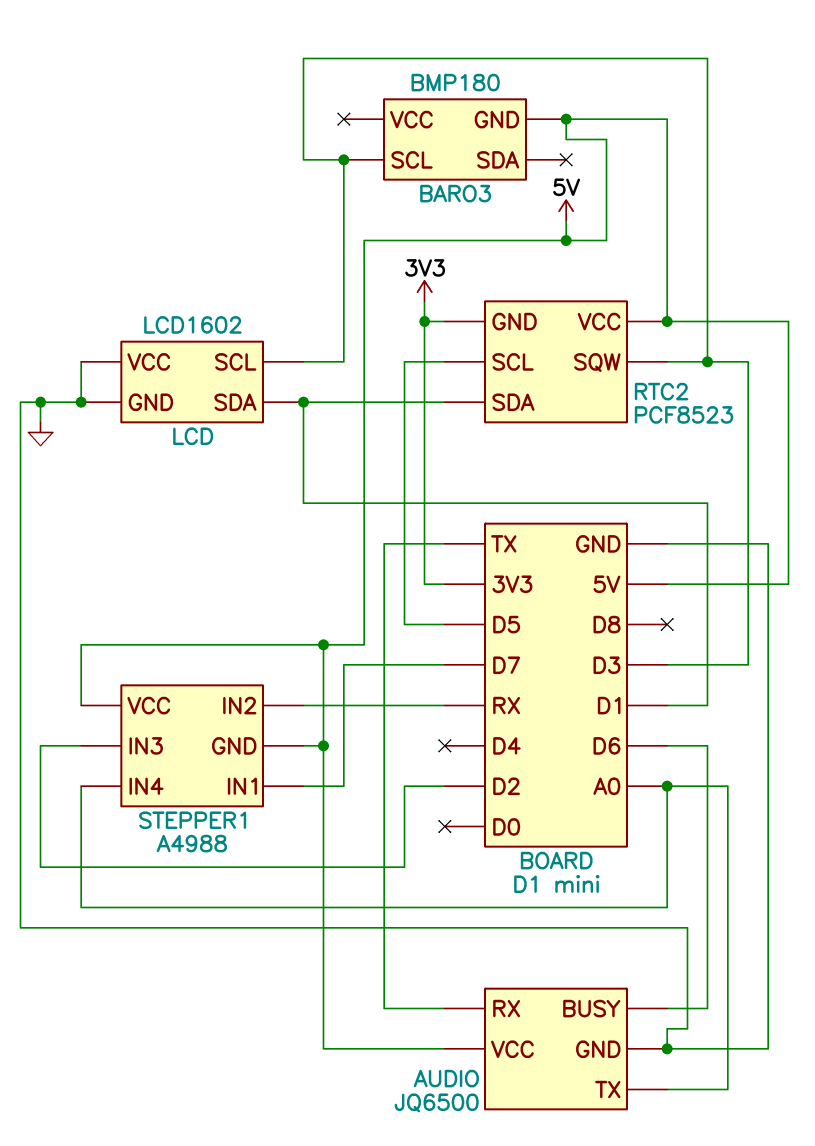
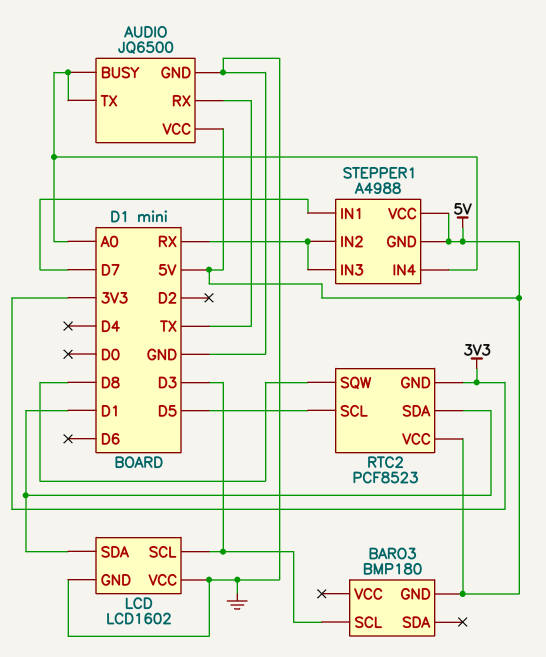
AUDIO pin BUSY: D6 -> A0
RTC2 pin SQW: D3 -> D8
STEPPER1 pin IN3: D2 -> RX

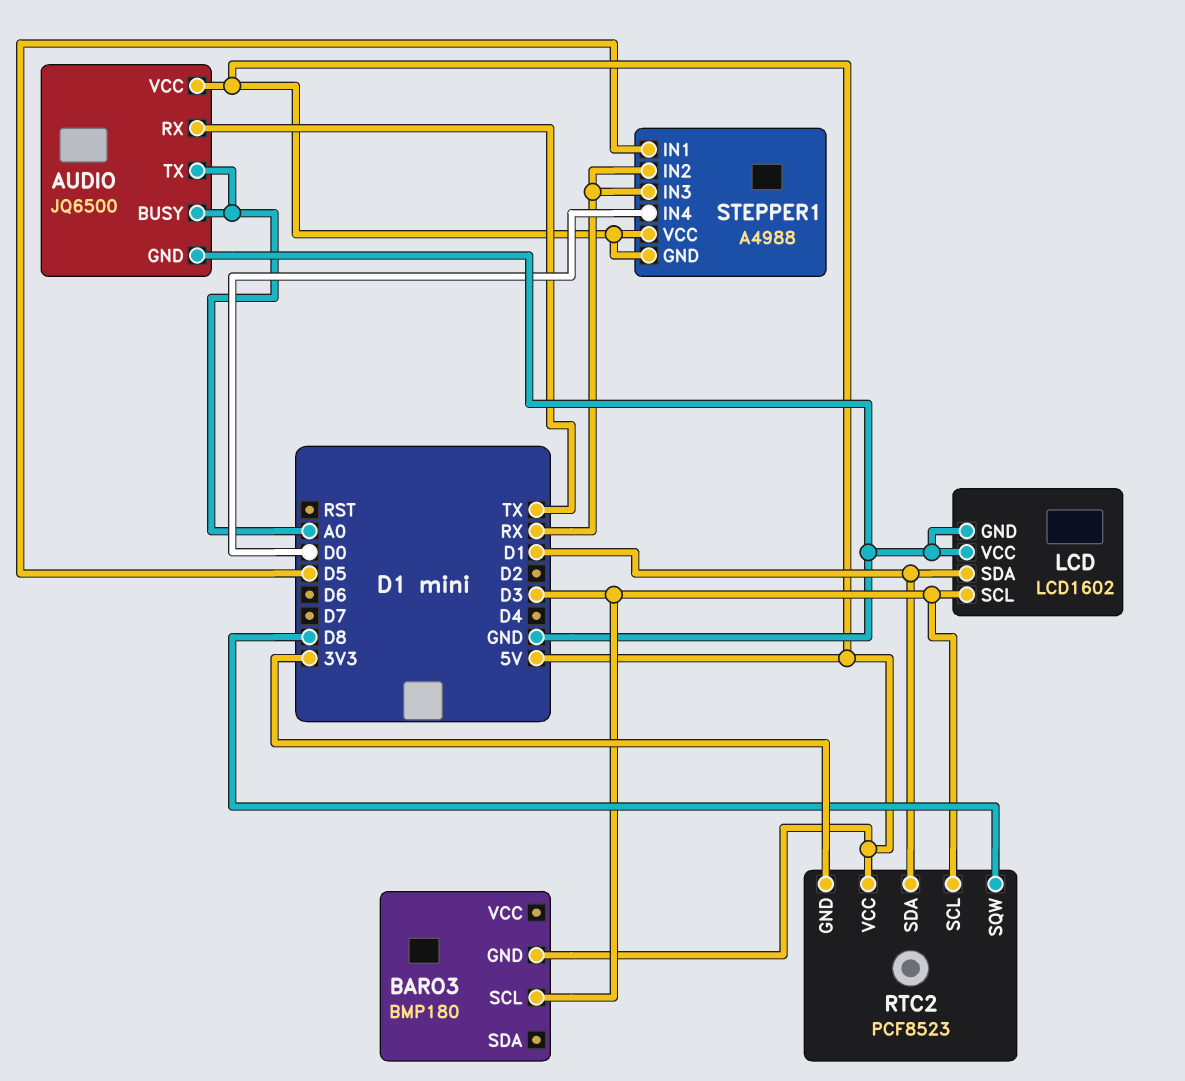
RTC2 pin SCL: D5 -> D3
STEPPER1 pin IN1: D7 -> D5
STEPPER1 pin IN4: A0 -> D0

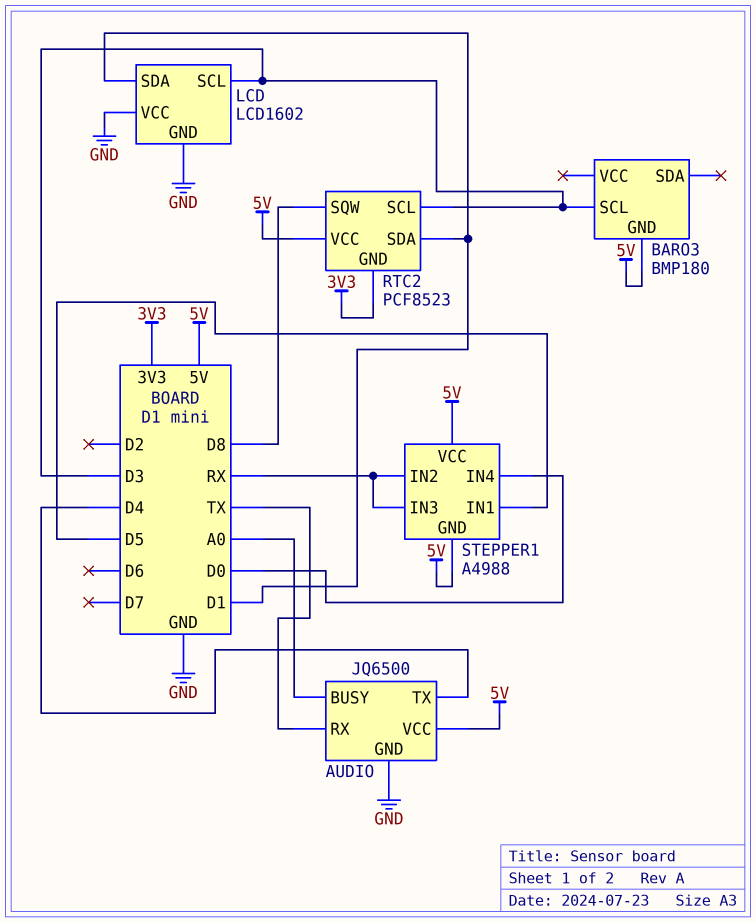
AUDIO pin TX: A0 -> D4

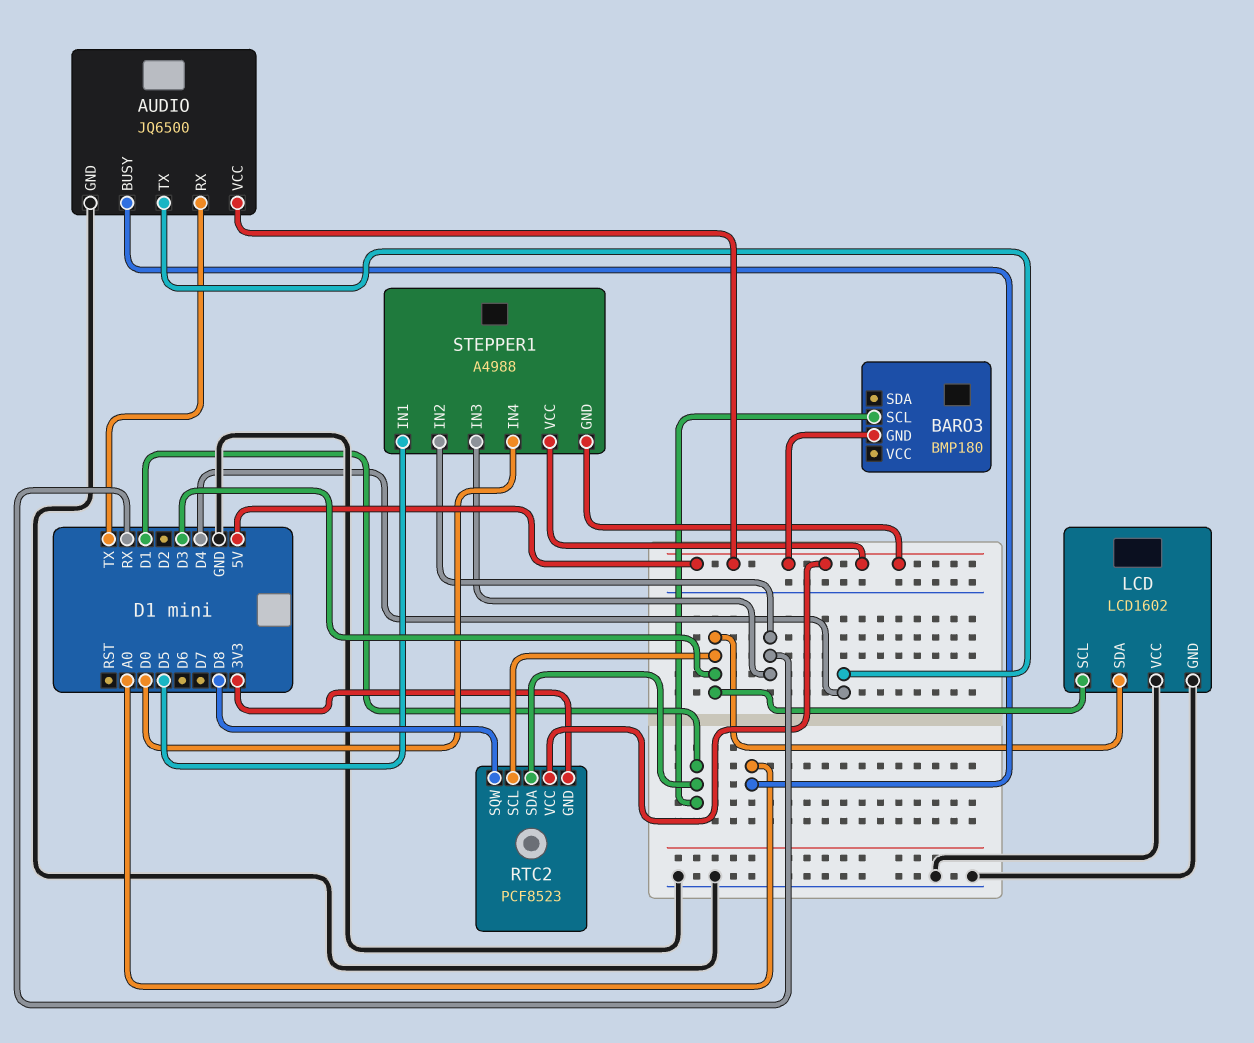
BARO3 pin SCL: D3 -> D1
LCD pin SDA: D1 -> D3

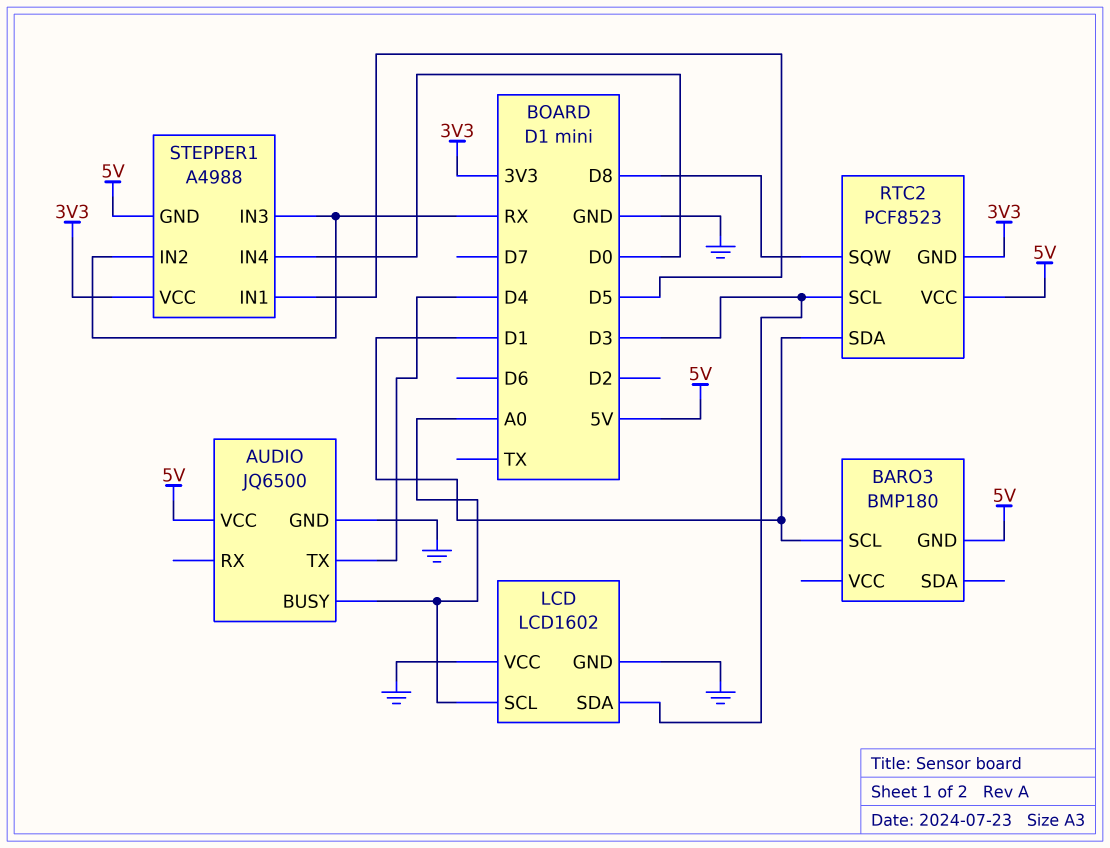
AUDIO pin RX: TX -> none
LCD pin SCL: D3 -> A0
STEPPER1 pin VCC: 5V -> 3V3

